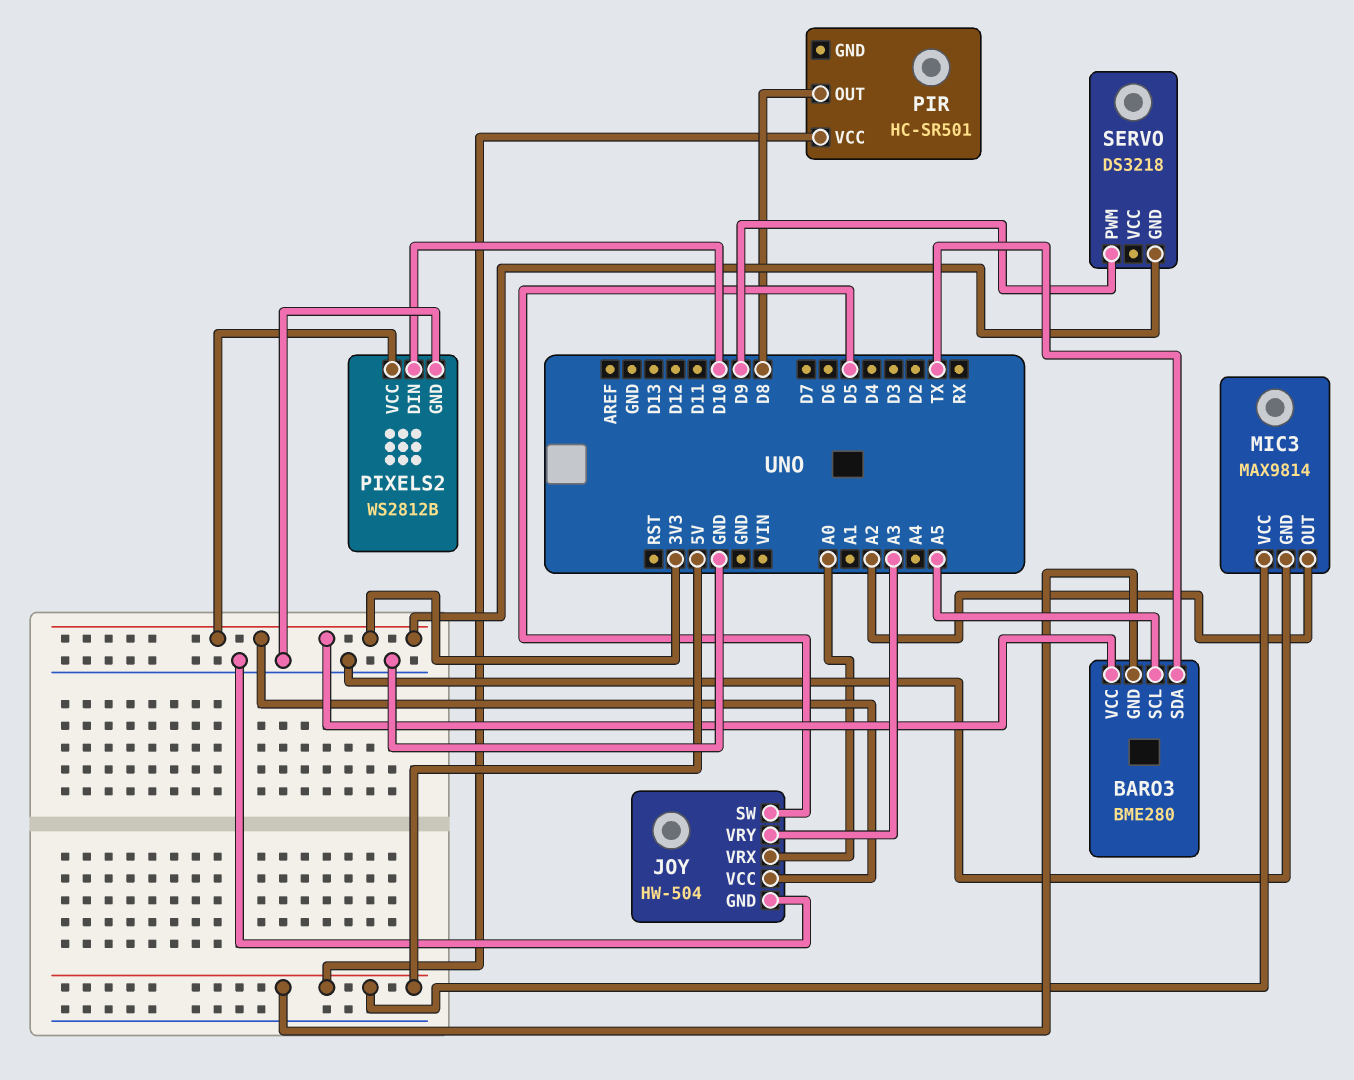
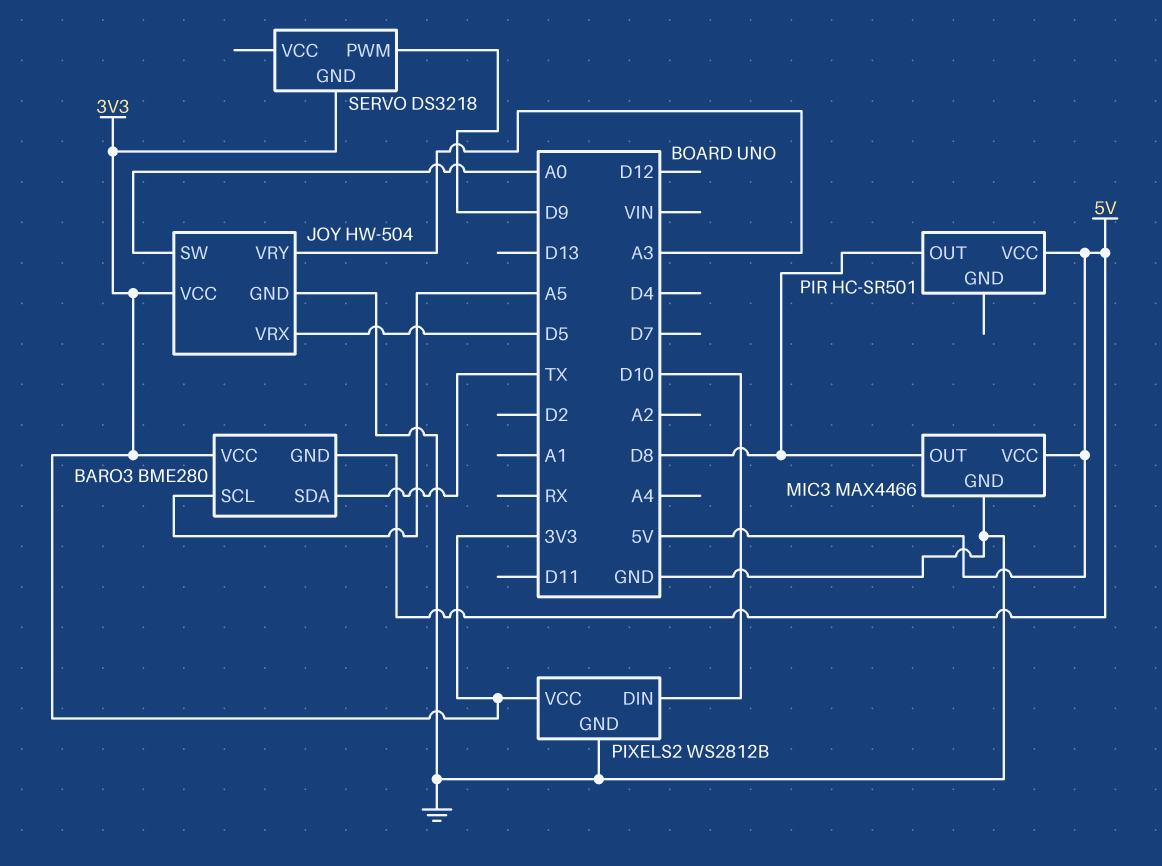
JOY pin SW: D5 -> A0
JOY pin VRX: A0 -> D5
MIC3: MAX9814 -> MAX4466
MIC3 pin OUT: A2 -> D8

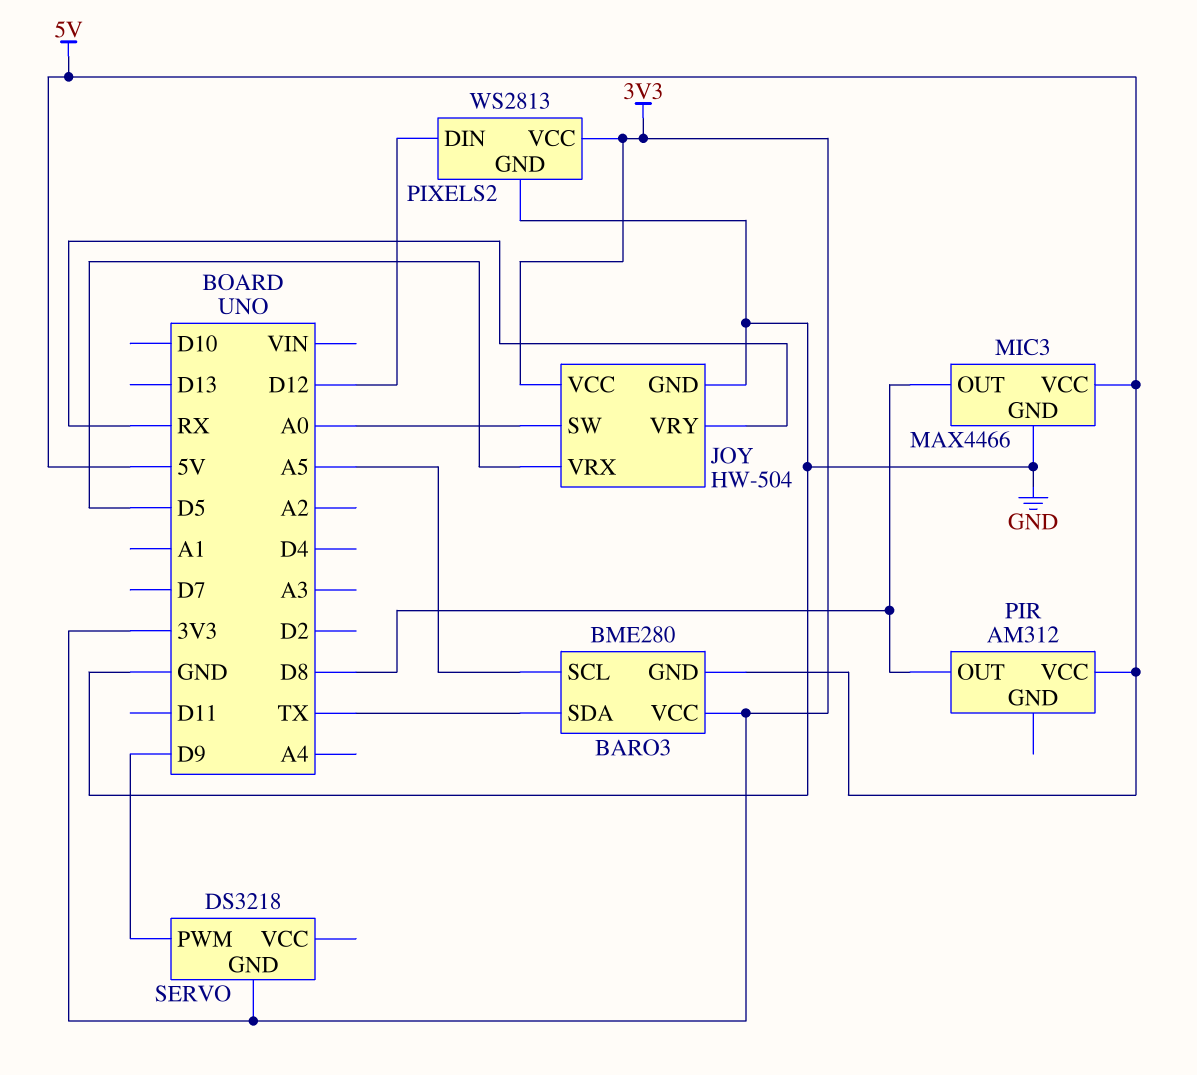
JOY pin VRY: A3 -> RX
PIR: HC-SR501 -> AM312
PIXELS2: WS2812B -> WS2813
PIXELS2 pin DIN: D10 -> D12

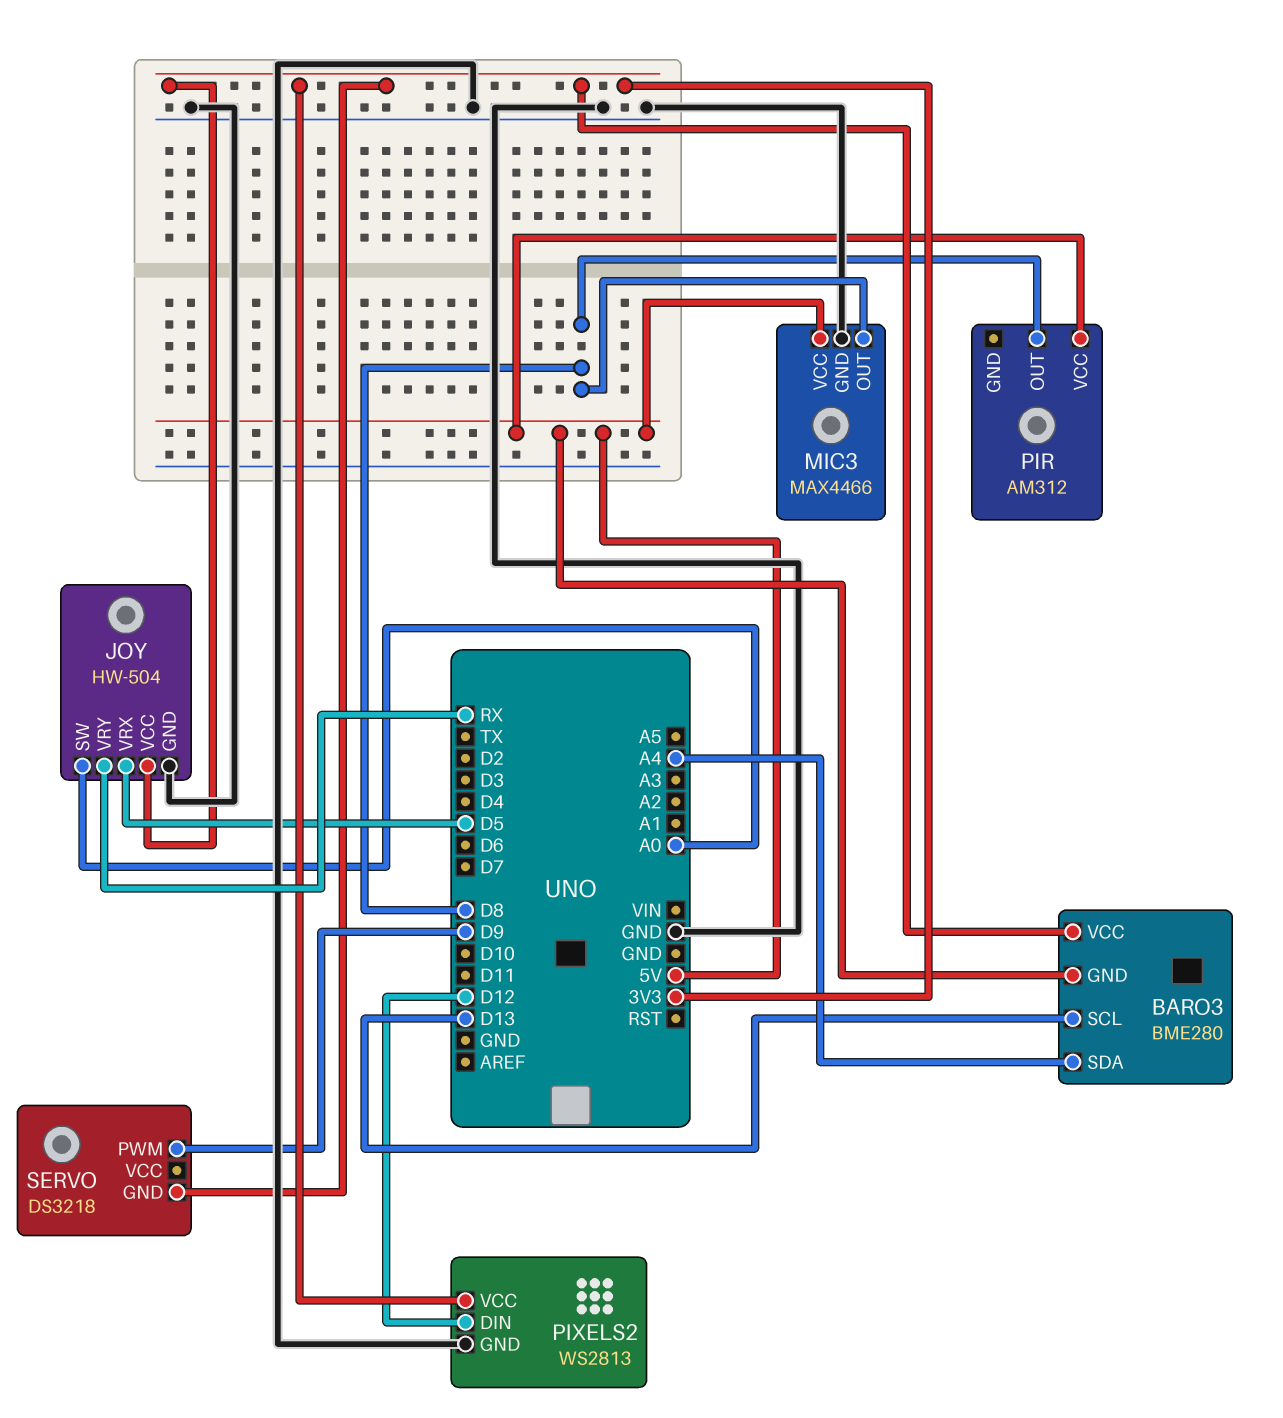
BARO3 pin SCL: A5 -> D13
BARO3 pin SDA: TX -> A4

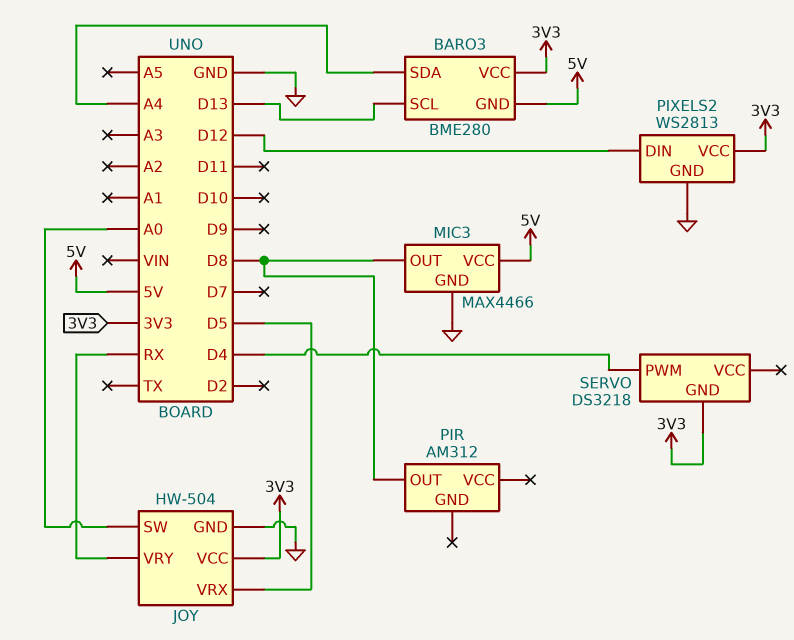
PIR pin VCC: 5V -> none
SERVO pin PWM: D9 -> D4

